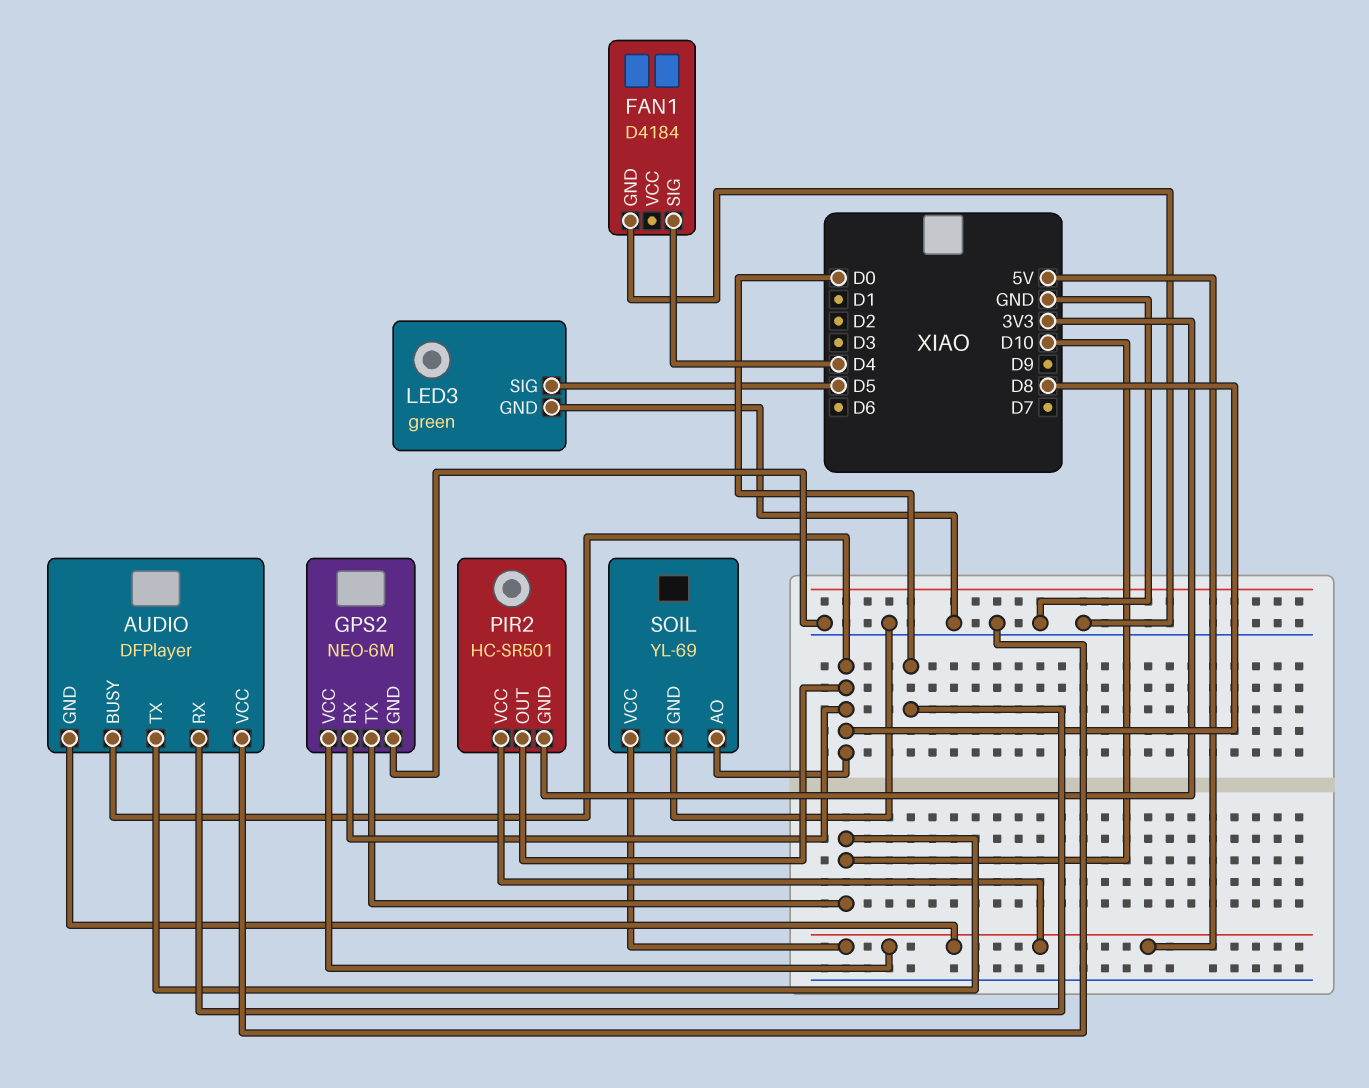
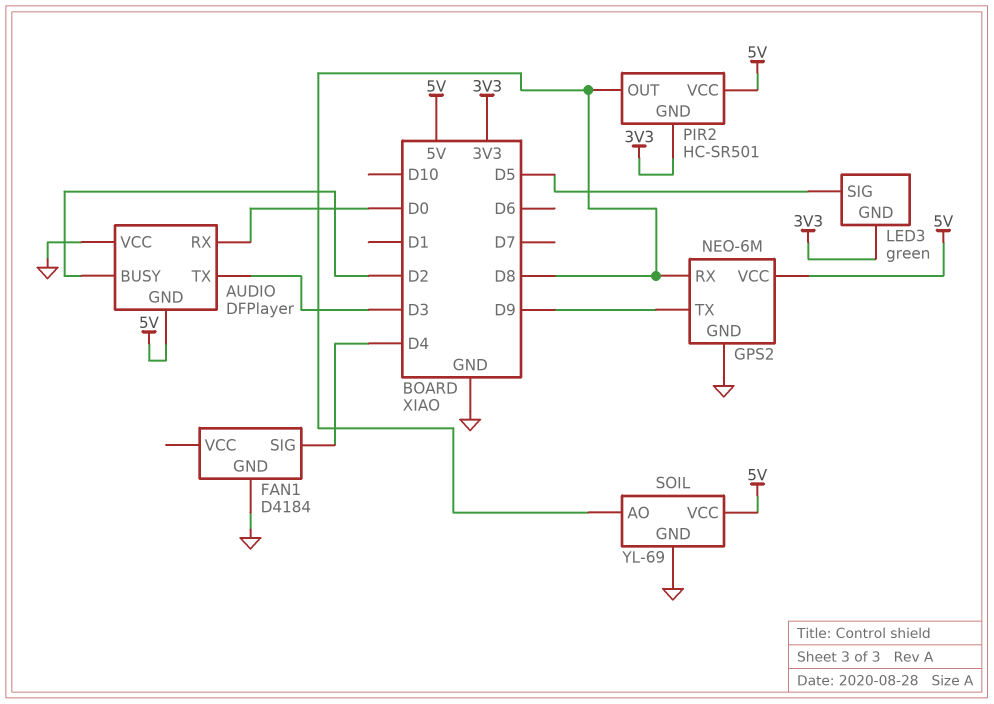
AUDIO pin BUSY: D8 -> D2
AUDIO pin TX: D10 -> D3
GPS2 pin TX: D10 -> D9
LED3 pin GND: GND -> 3V3

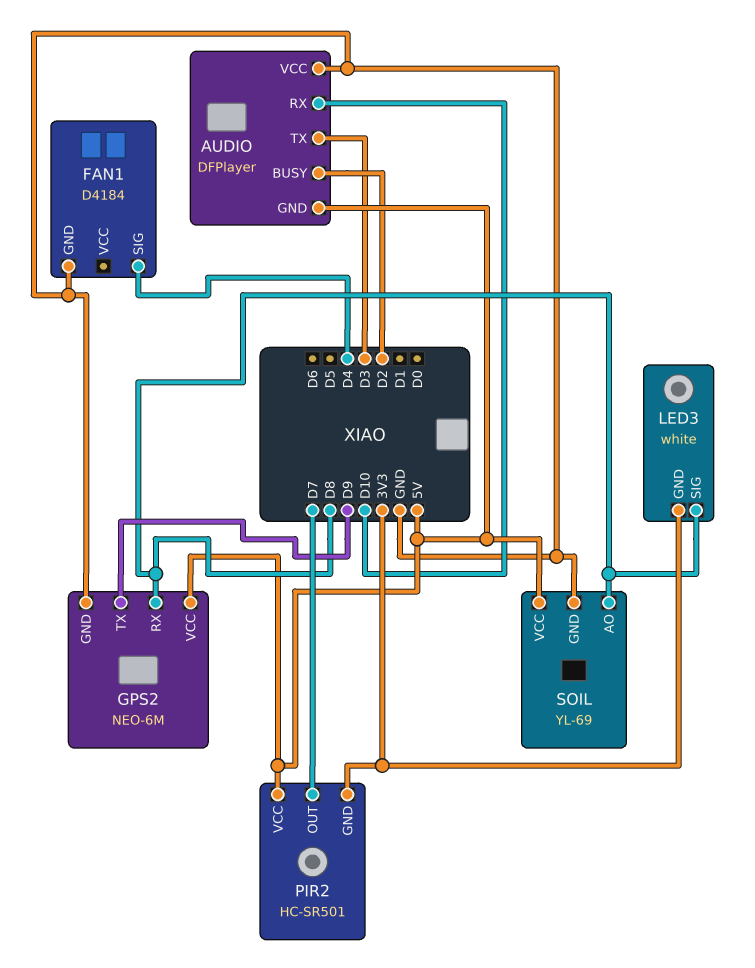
AUDIO pin RX: D0 -> D10
LED3: green -> white
LED3 pin SIG: D5 -> D8
PIR2 pin OUT: D8 -> D7

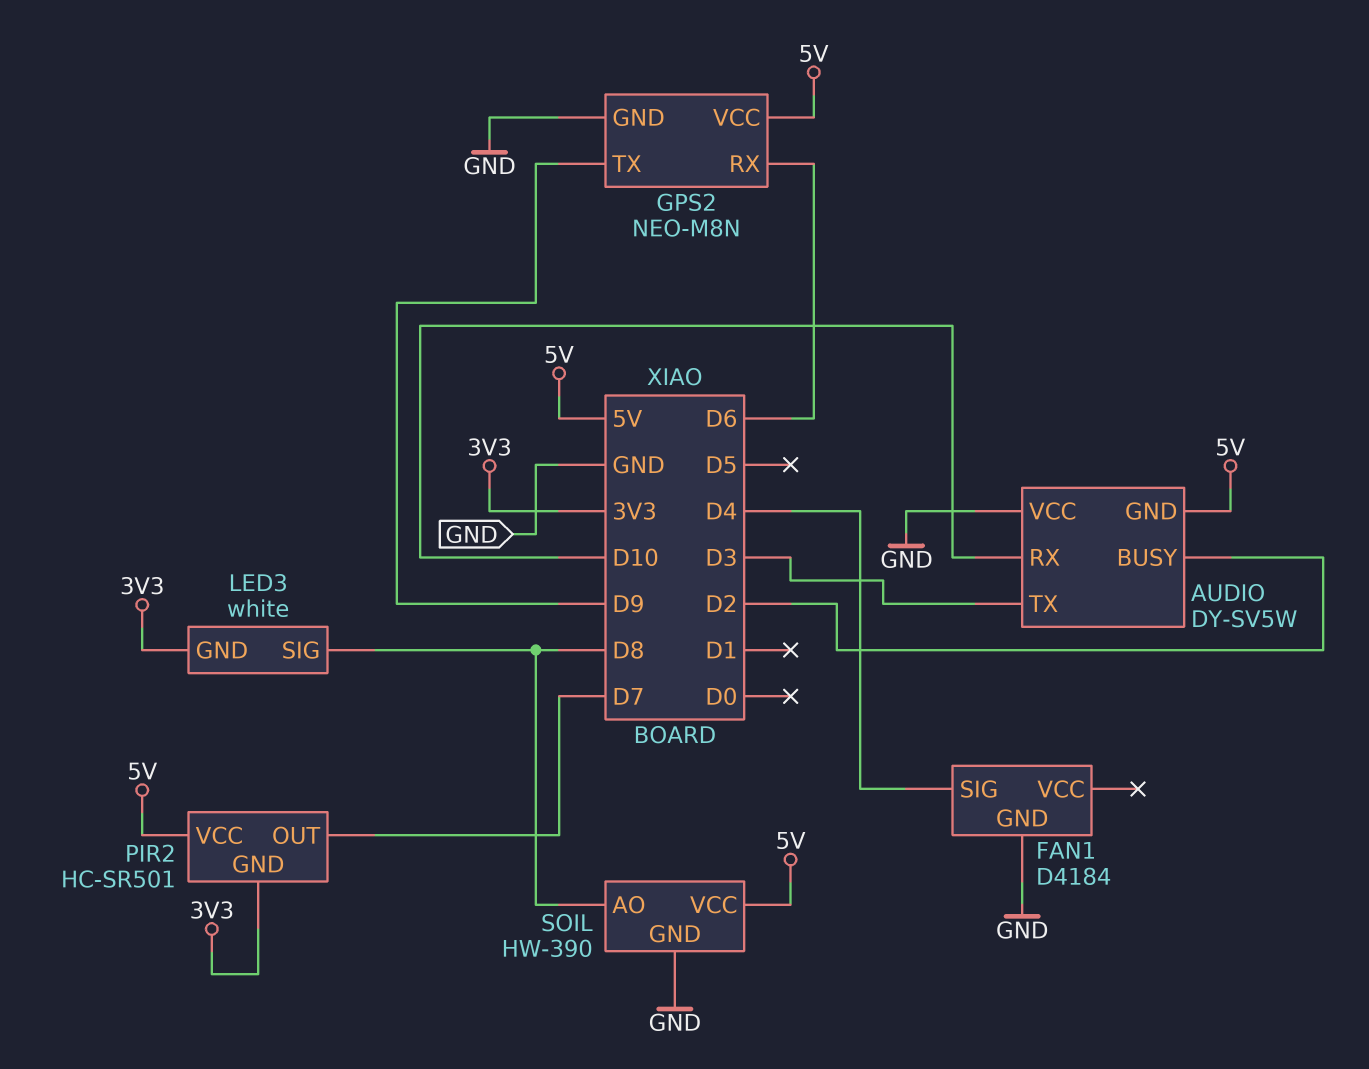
AUDIO: DFPlayer -> DY-SV5W
GPS2: NEO-6M -> NEO-M8N
GPS2 pin RX: D8 -> D6
SOIL: YL-69 -> HW-390

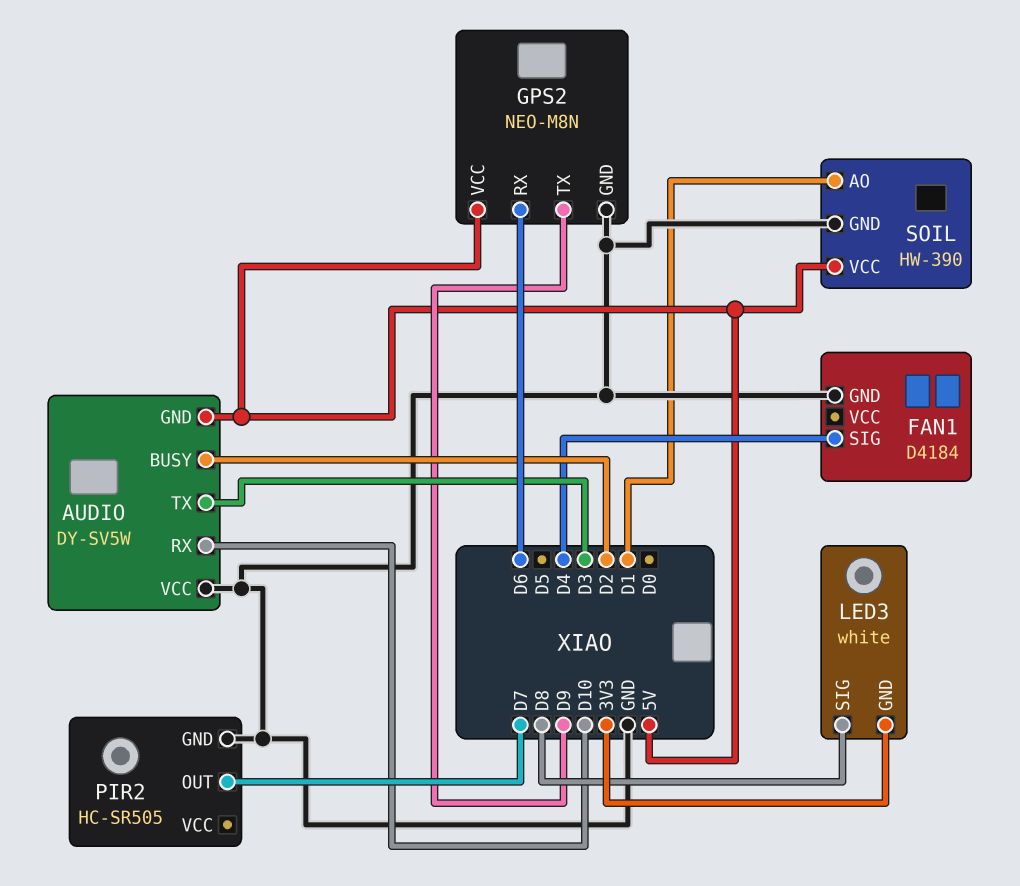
PIR2: HC-SR501 -> HC-SR505
PIR2 pin GND: 3V3 -> GND
PIR2 pin VCC: 5V -> none
SOIL pin AO: D8 -> D1

